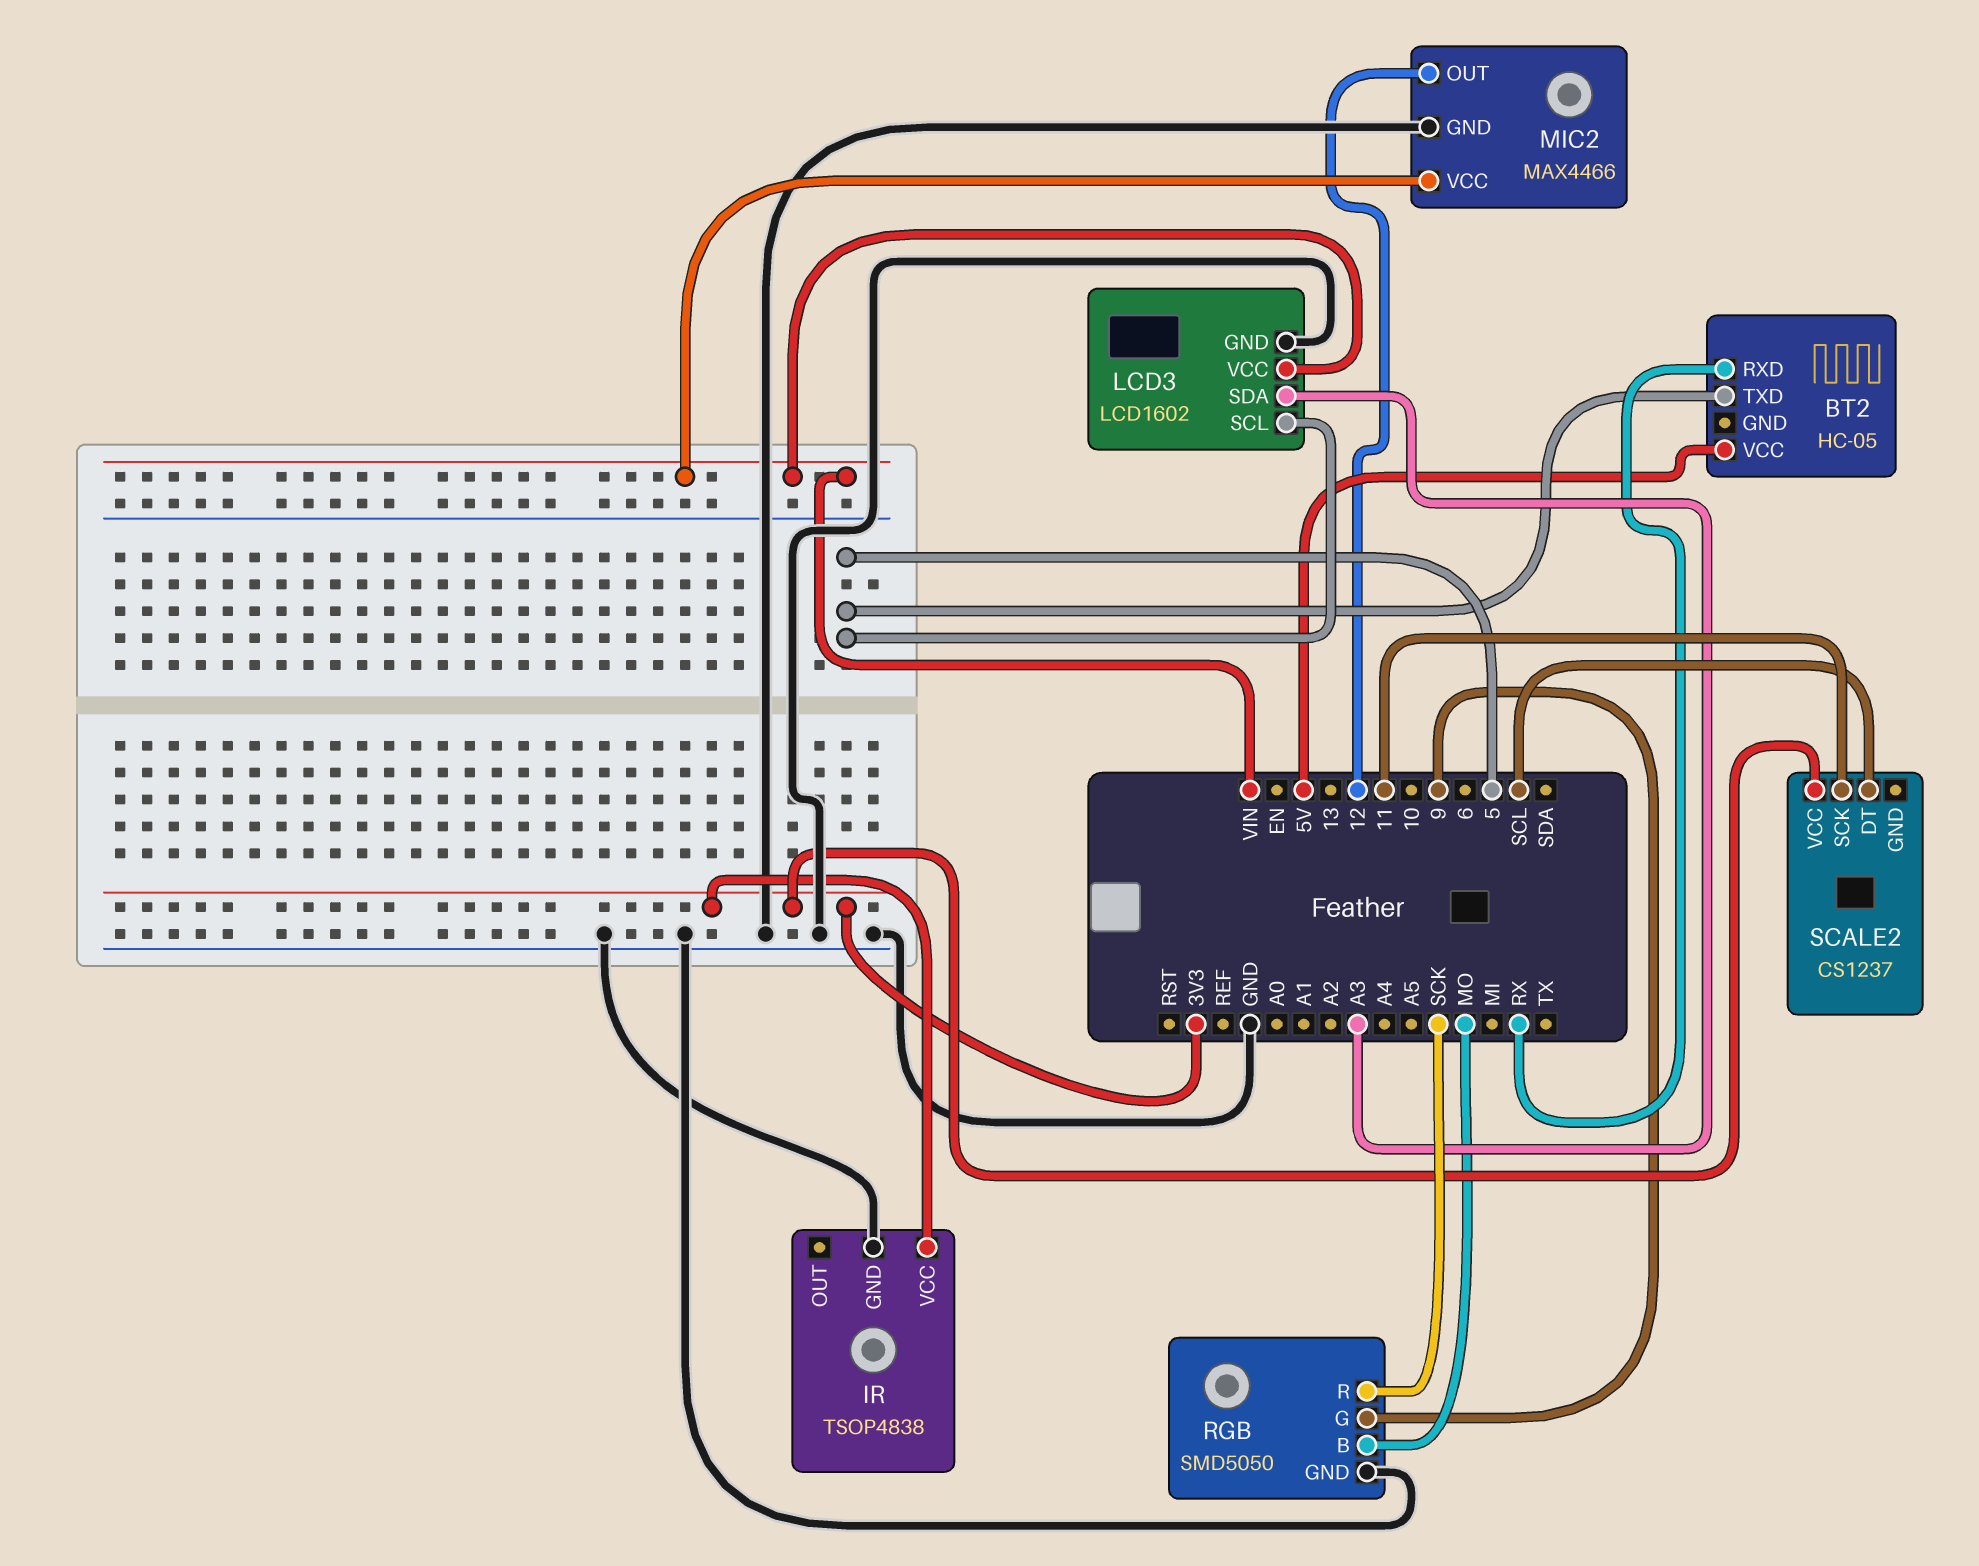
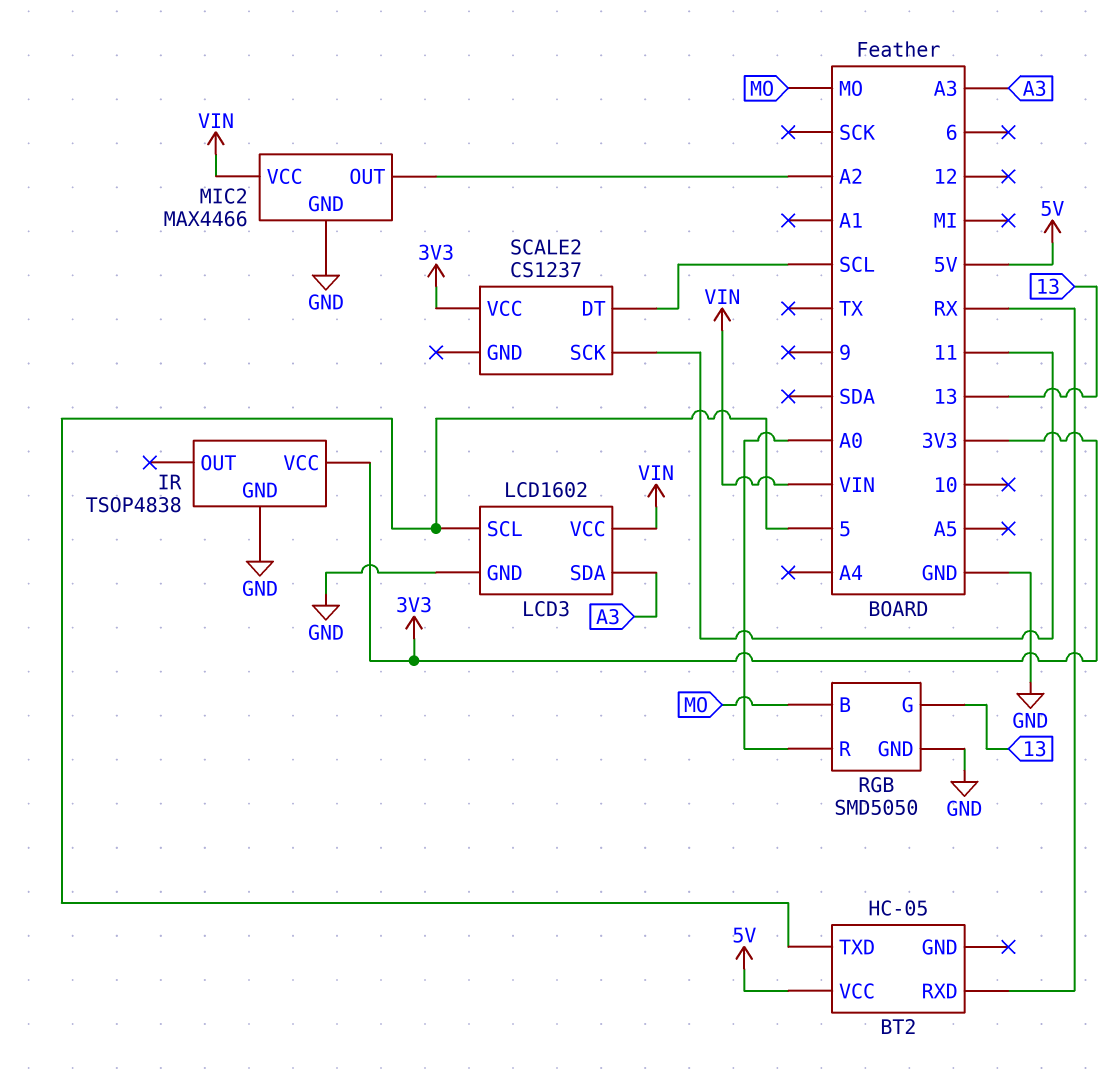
MIC2 pin OUT: 12 -> A2
RGB pin G: 9 -> 13
RGB pin R: SCK -> A0

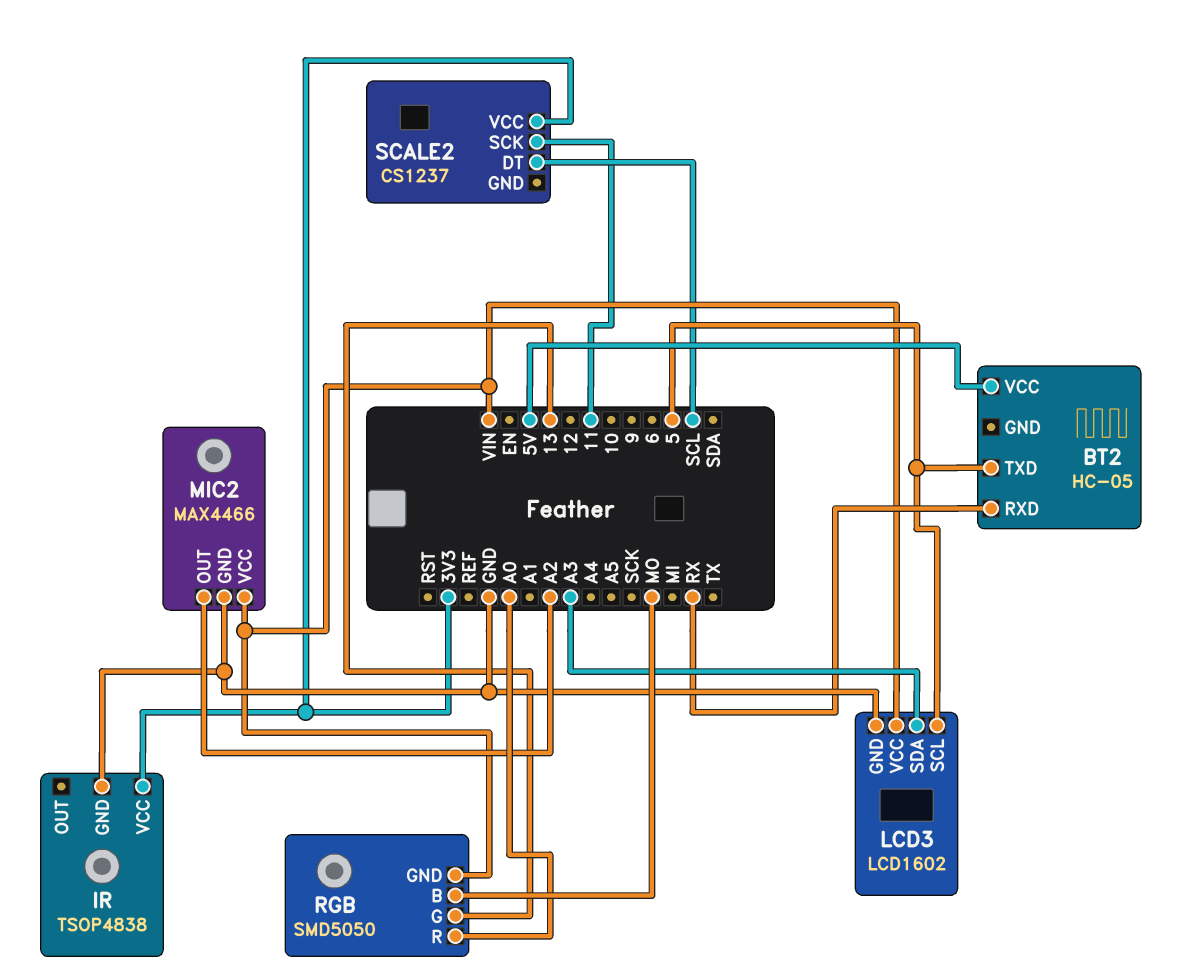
RGB pin GND: GND -> VIN

